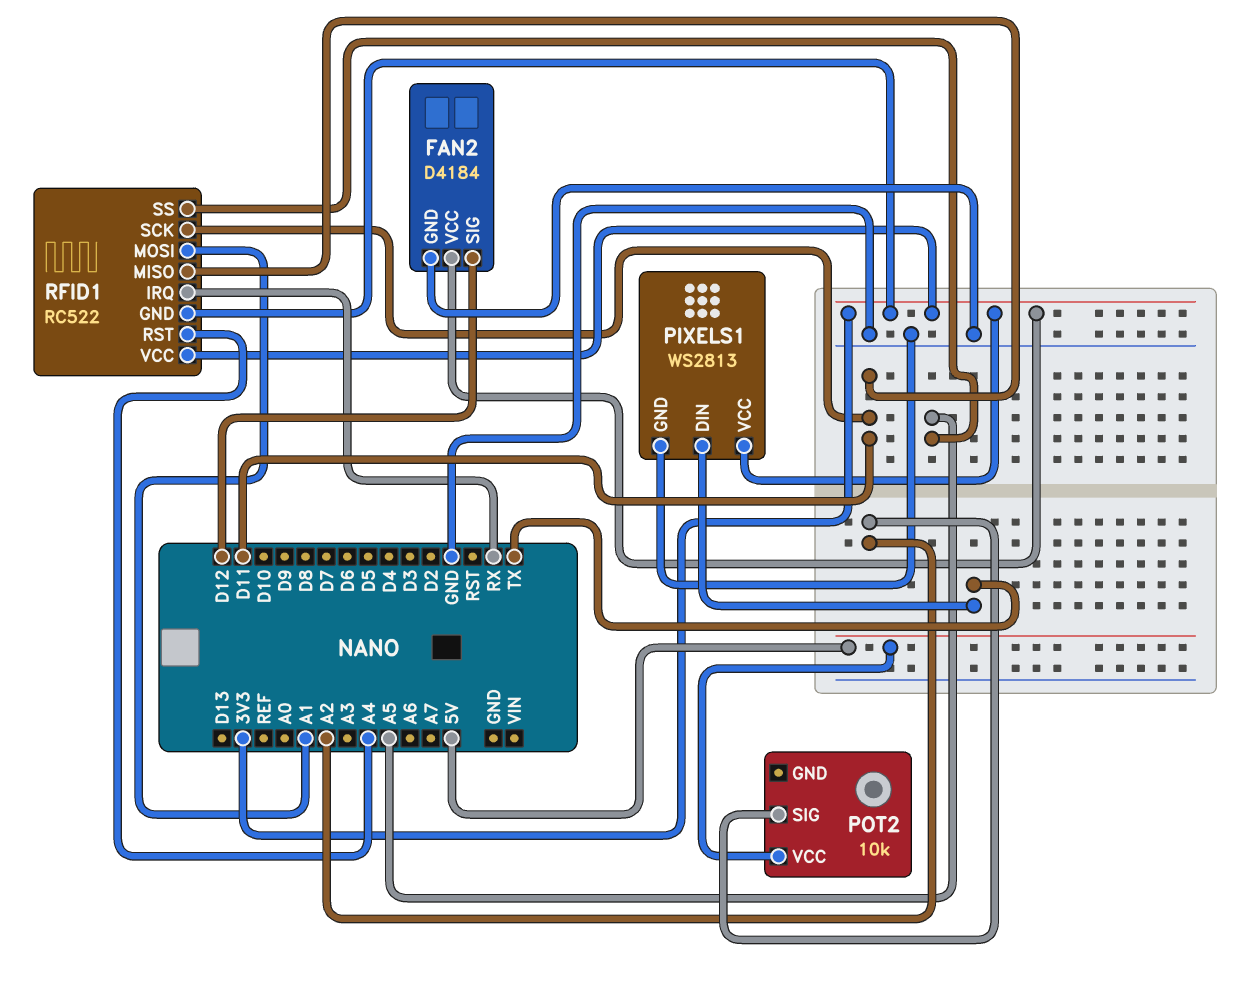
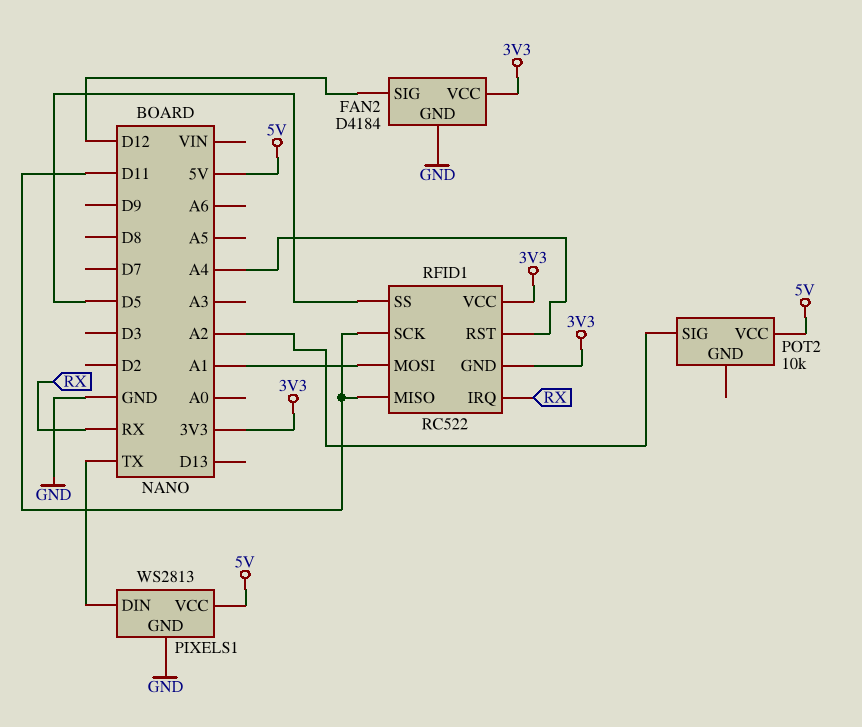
PIXELS1 pin VCC: 3V3 -> 5V
RFID1 pin SS: A5 -> D5

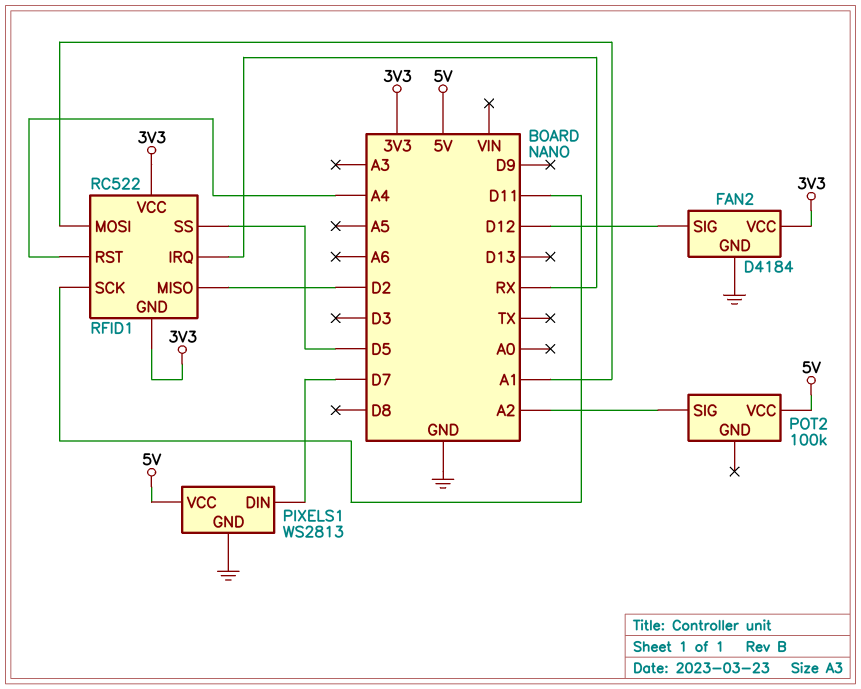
PIXELS1 pin DIN: TX -> D7
POT2: 10k -> 100k
RFID1 pin MISO: D11 -> D2

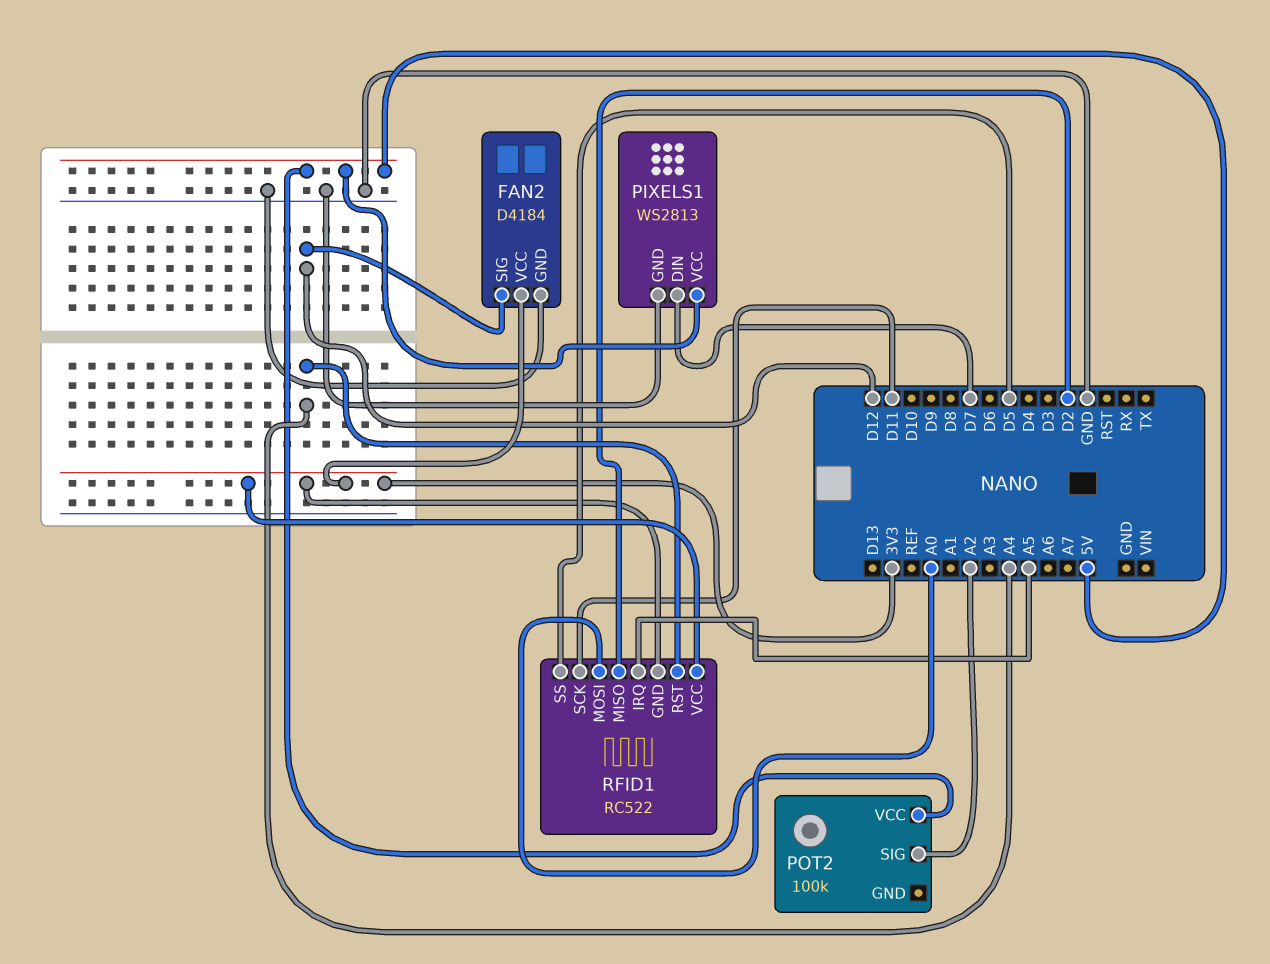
RFID1 pin IRQ: RX -> A5
RFID1 pin MOSI: A1 -> A0

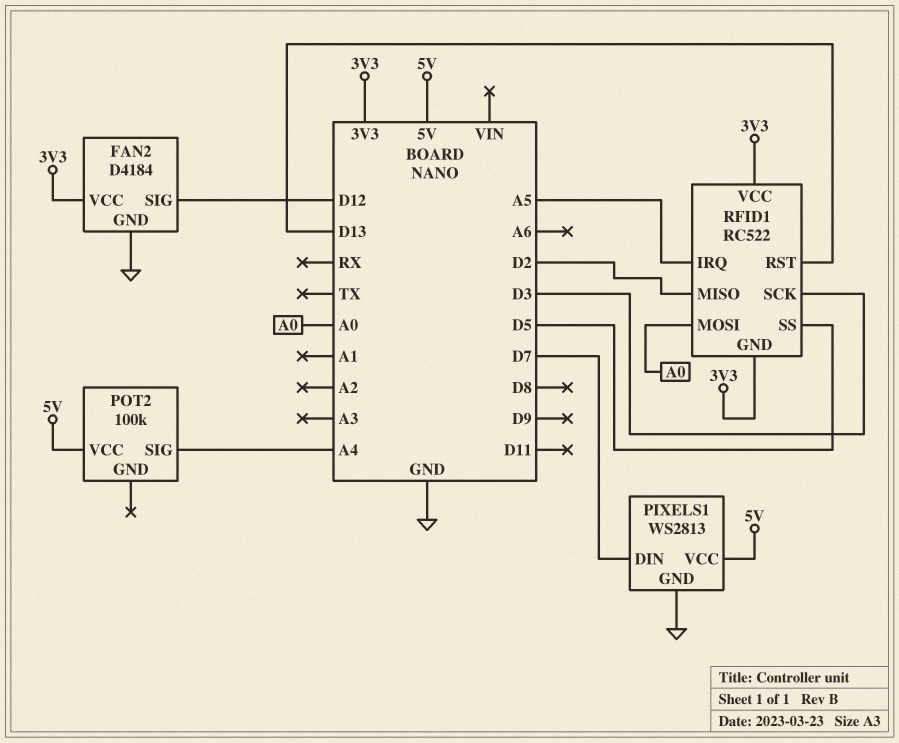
POT2 pin SIG: A2 -> A4
RFID1 pin RST: A4 -> D13
RFID1 pin SCK: D11 -> D3

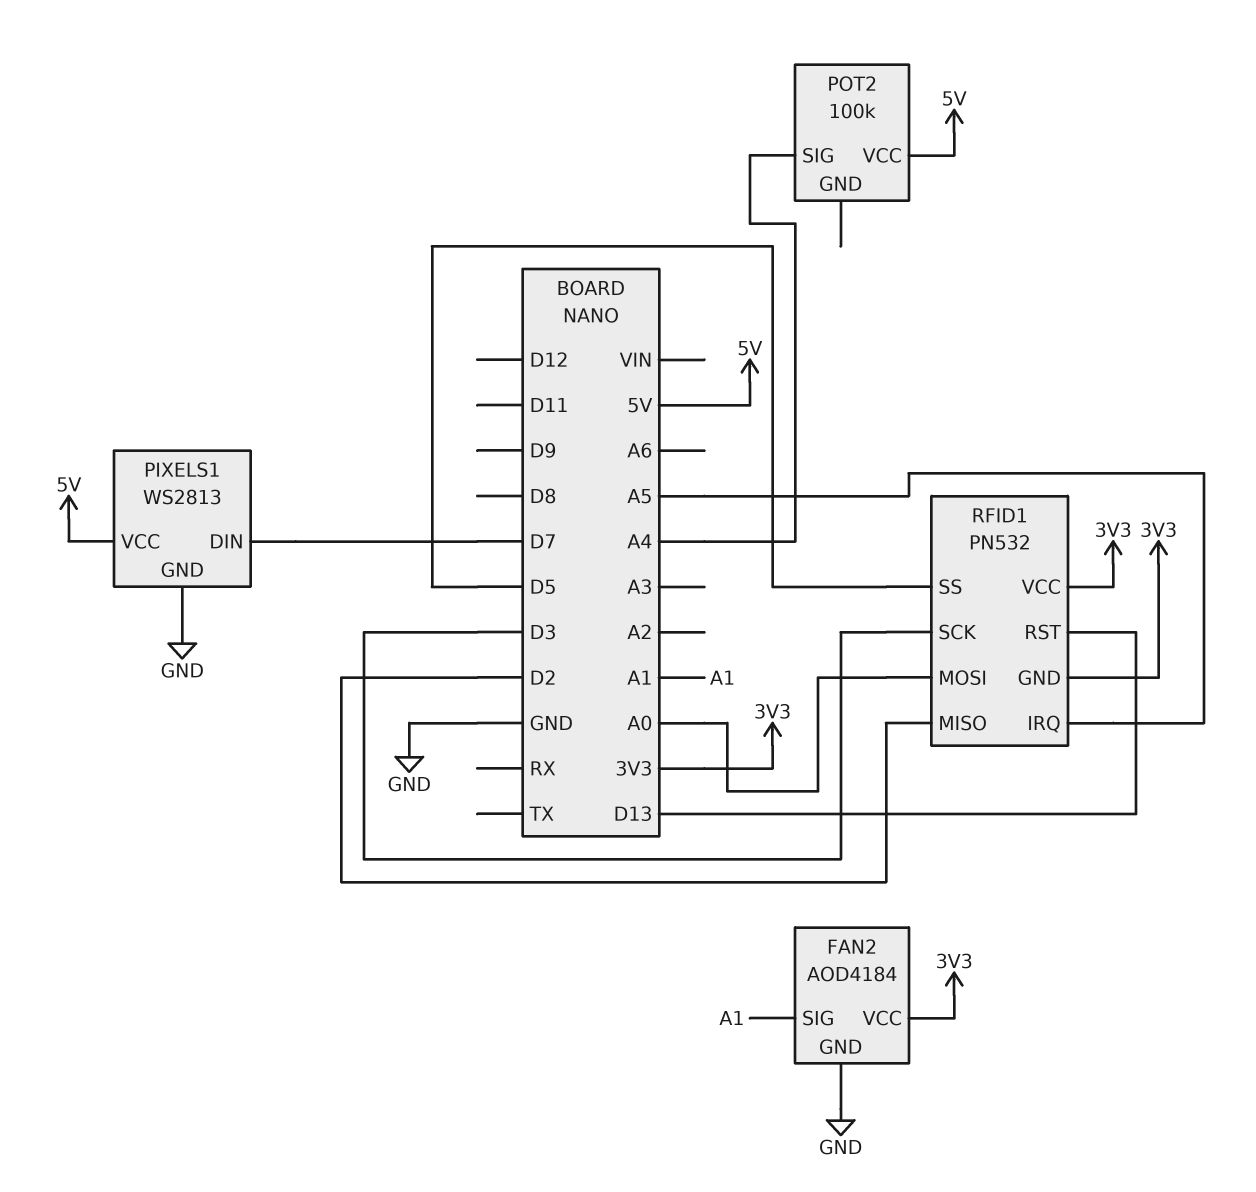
FAN2: D4184 -> AOD4184
FAN2 pin SIG: D12 -> A1
RFID1: RC522 -> PN532

